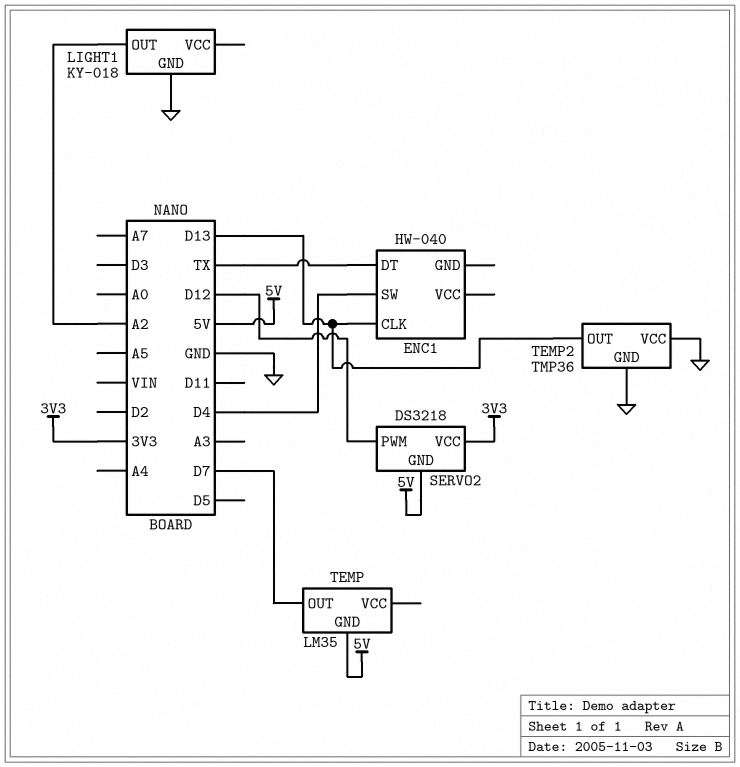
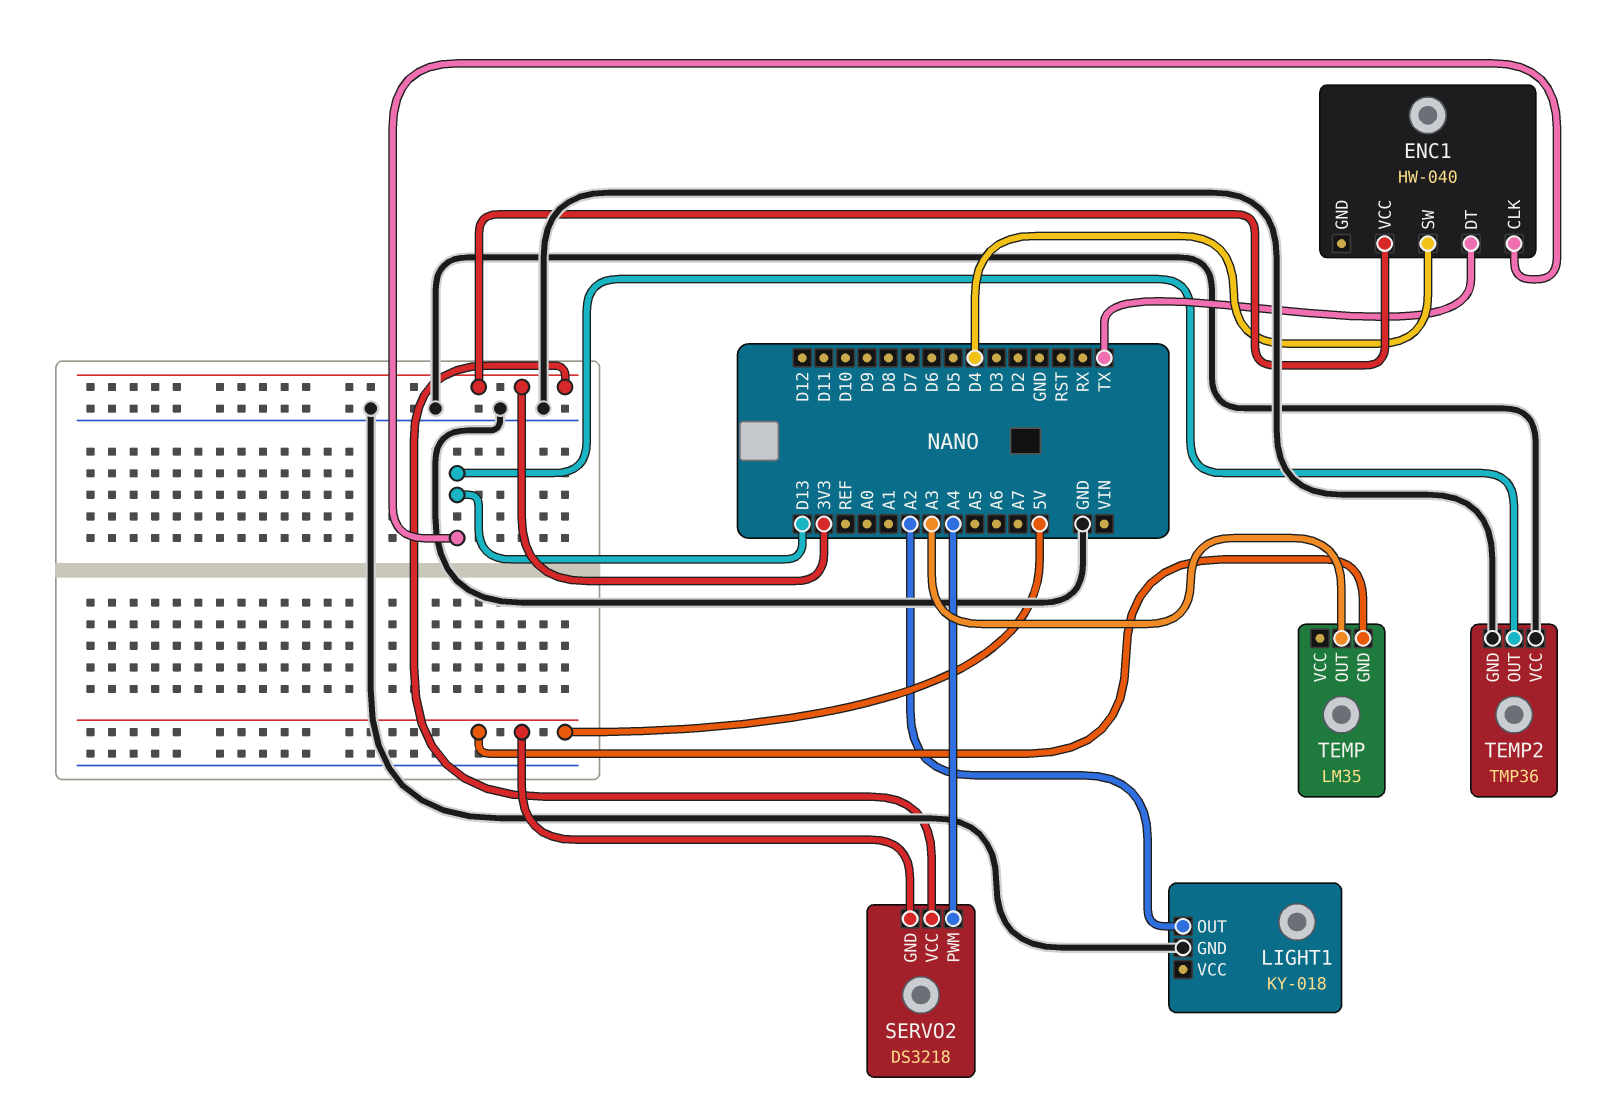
ENC1 pin VCC: none -> 3V3
SERVO2 pin PWM: D12 -> A4
TEMP pin OUT: D7 -> A3

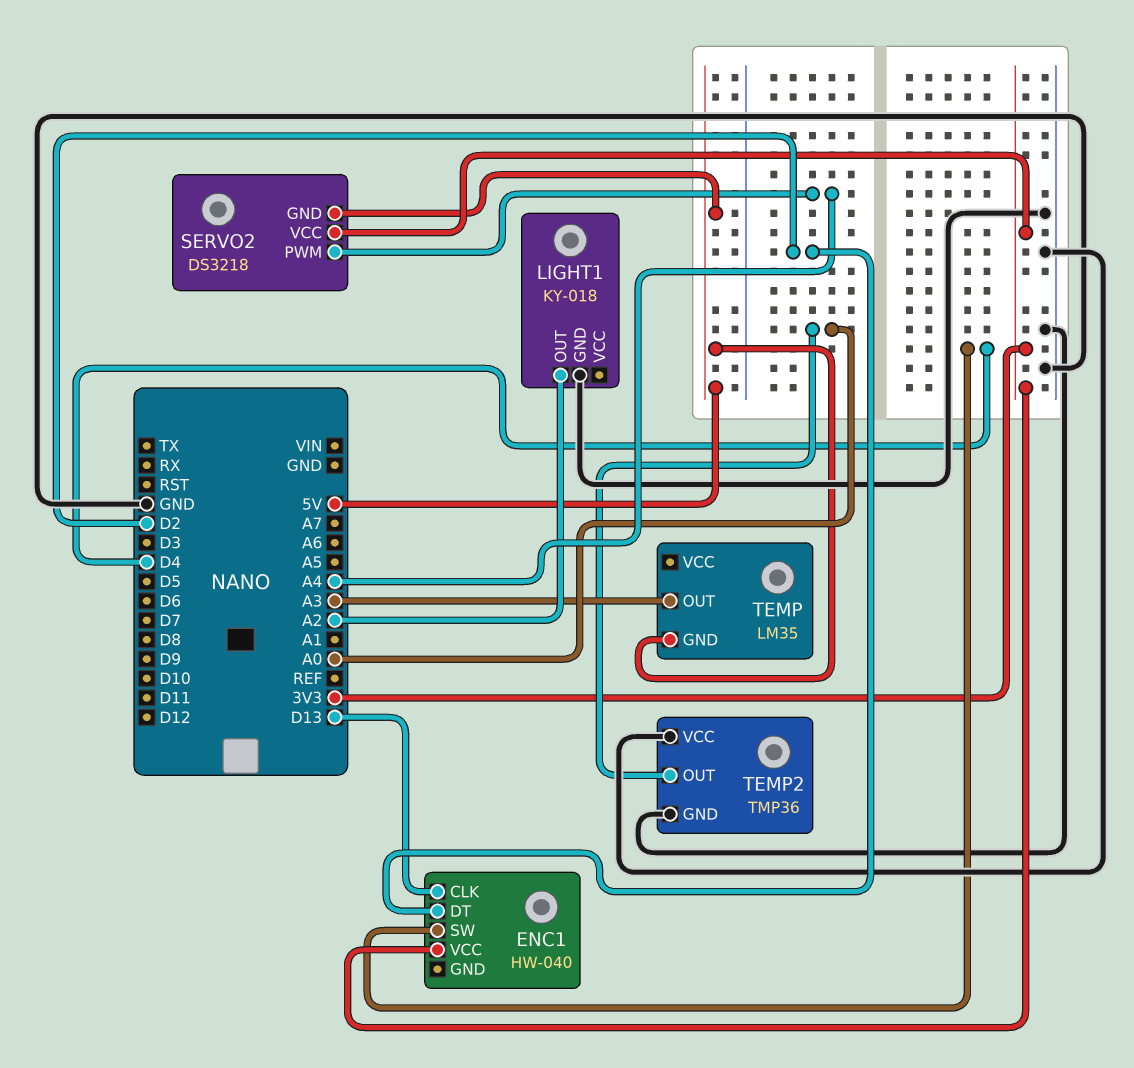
ENC1 pin DT: TX -> D2
TEMP2 pin OUT: D13 -> A0

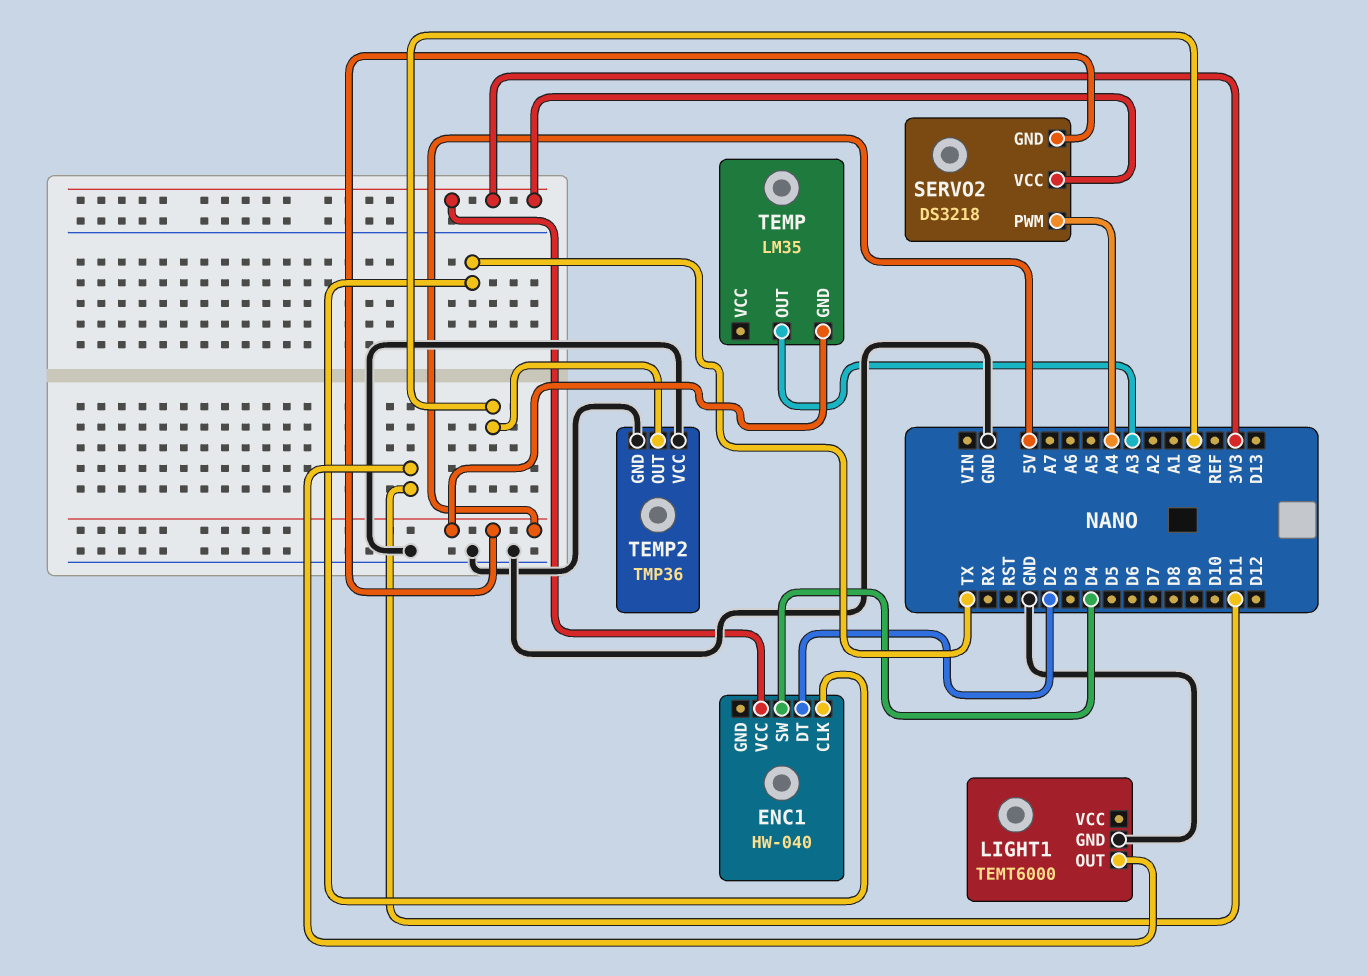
ENC1 pin CLK: D13 -> TX
LIGHT1: KY-018 -> TEMT6000
LIGHT1 pin OUT: A2 -> D11

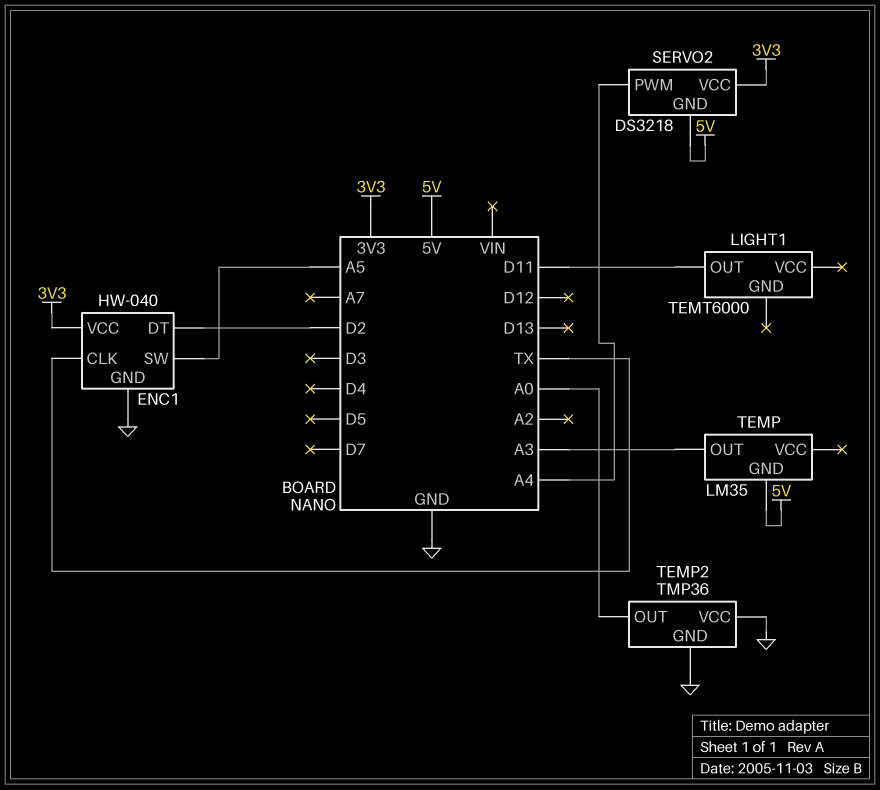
ENC1 pin GND: none -> GND
ENC1 pin SW: D4 -> A5
LIGHT1 pin GND: GND -> none

